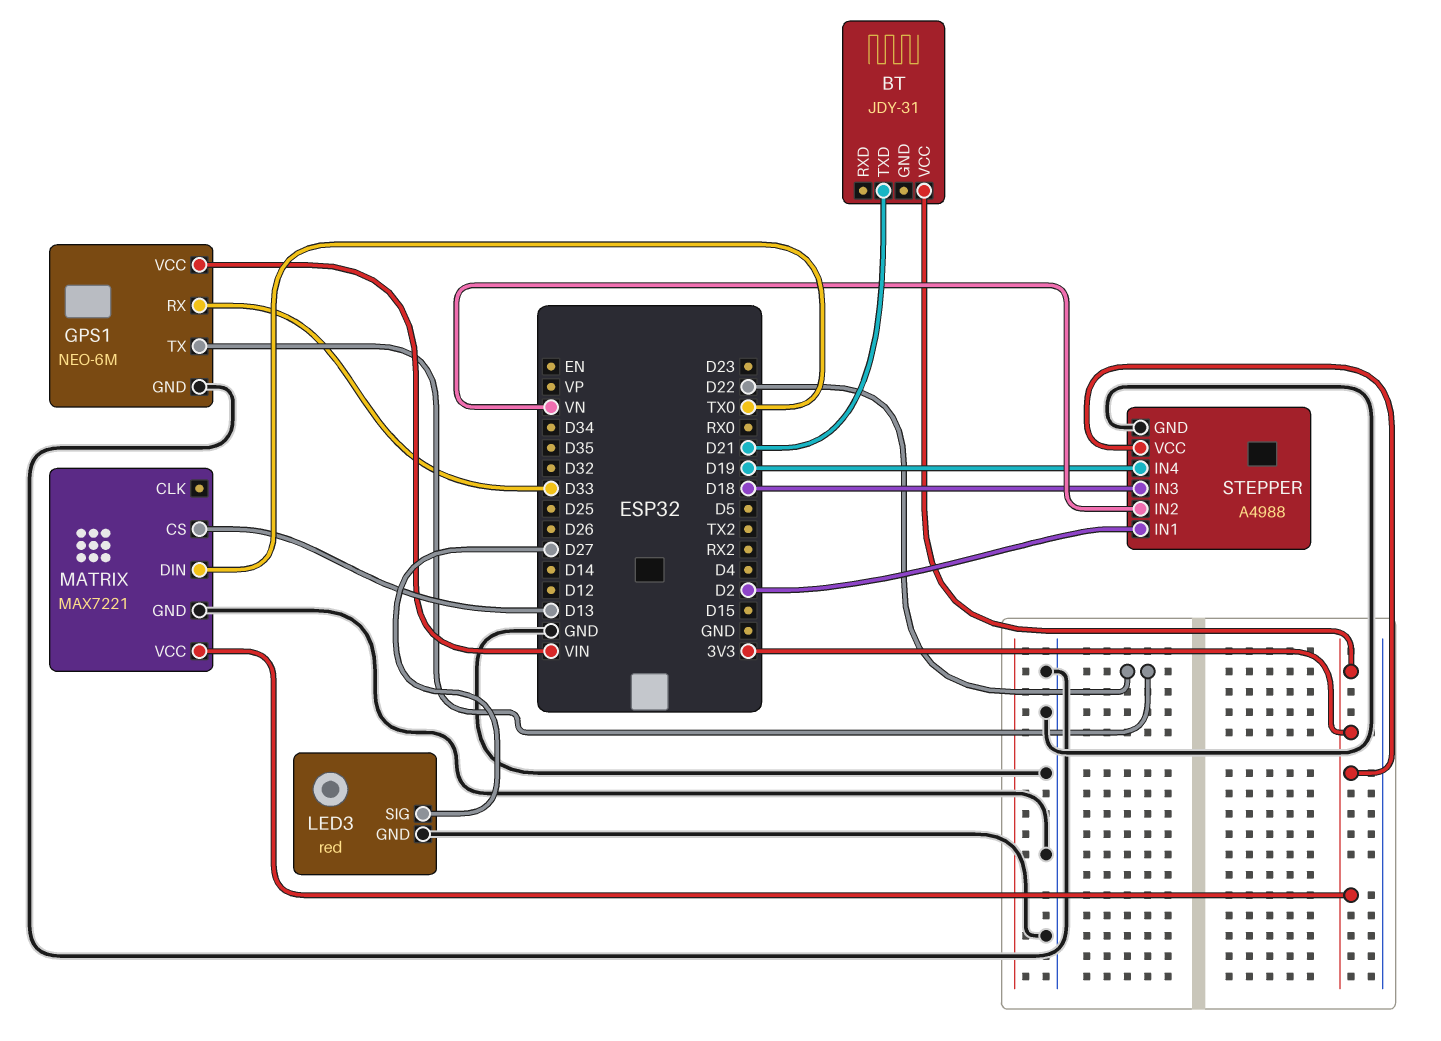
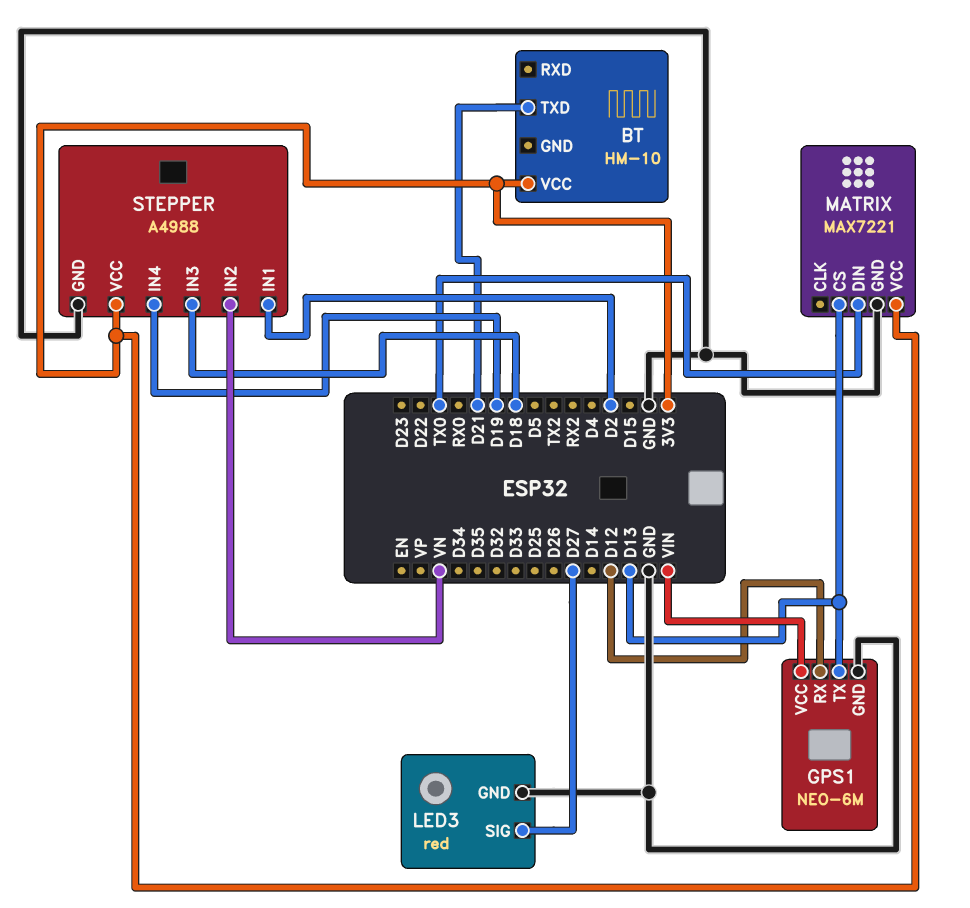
BT: JDY-31 -> HM-10
GPS1 pin RX: D33 -> D12
GPS1 pin TX: D22 -> D13

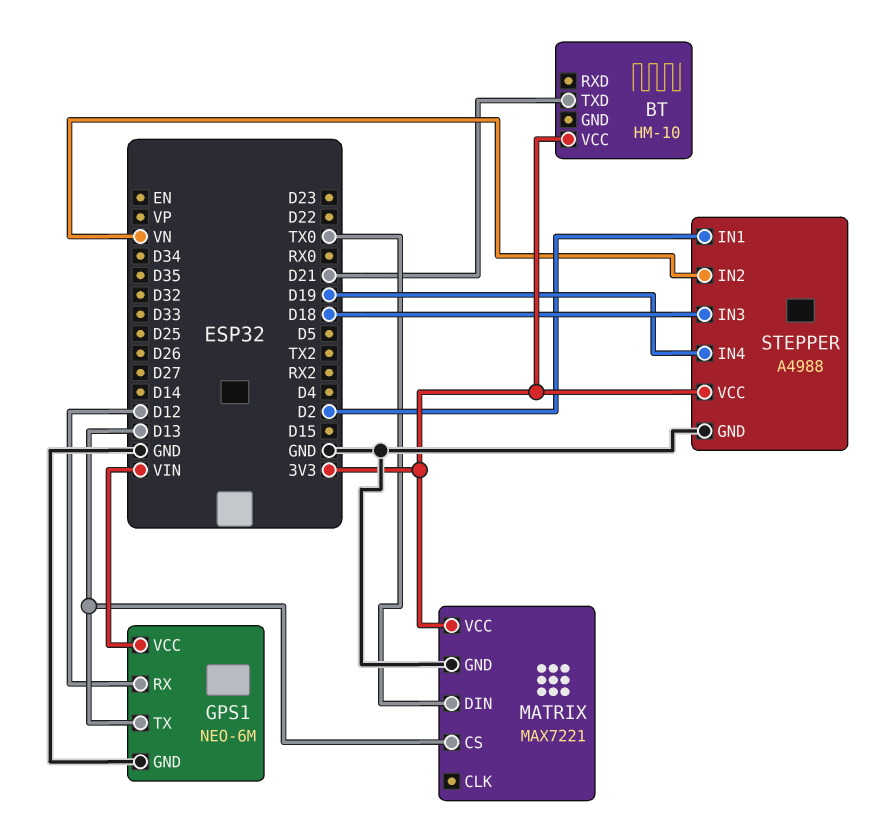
LED3: red -> none
LED3 pin GND: GND -> none
LED3 pin SIG: D27 -> none

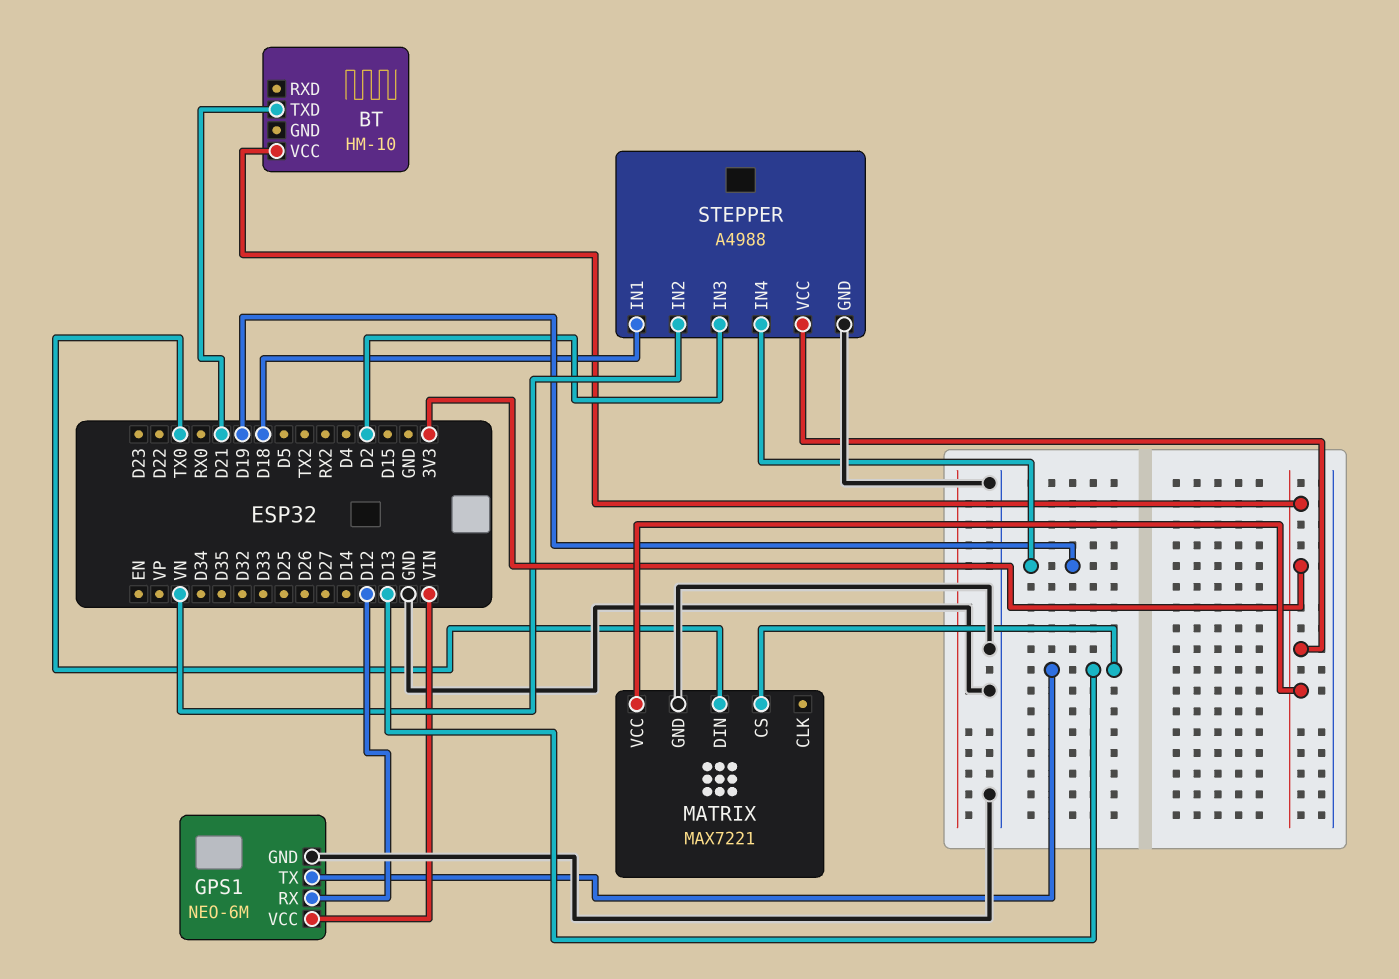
STEPPER pin IN1: D2 -> D18
STEPPER pin IN3: D18 -> D2

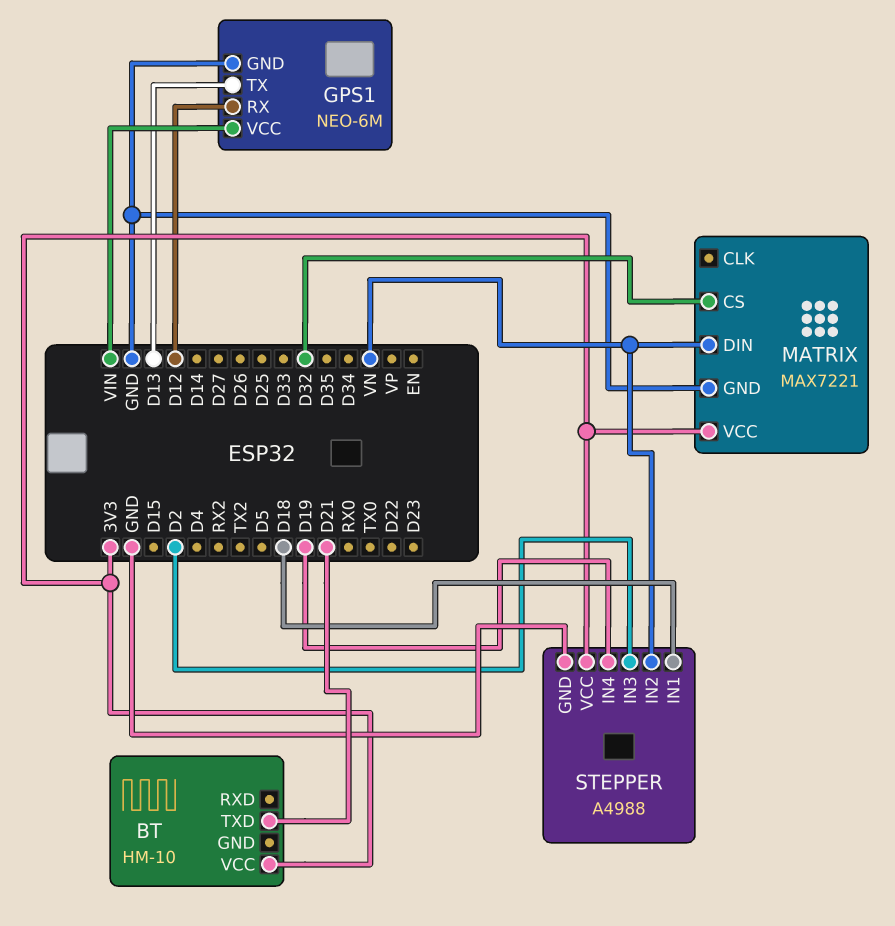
MATRIX pin CS: D13 -> D32
MATRIX pin DIN: TX0 -> VN

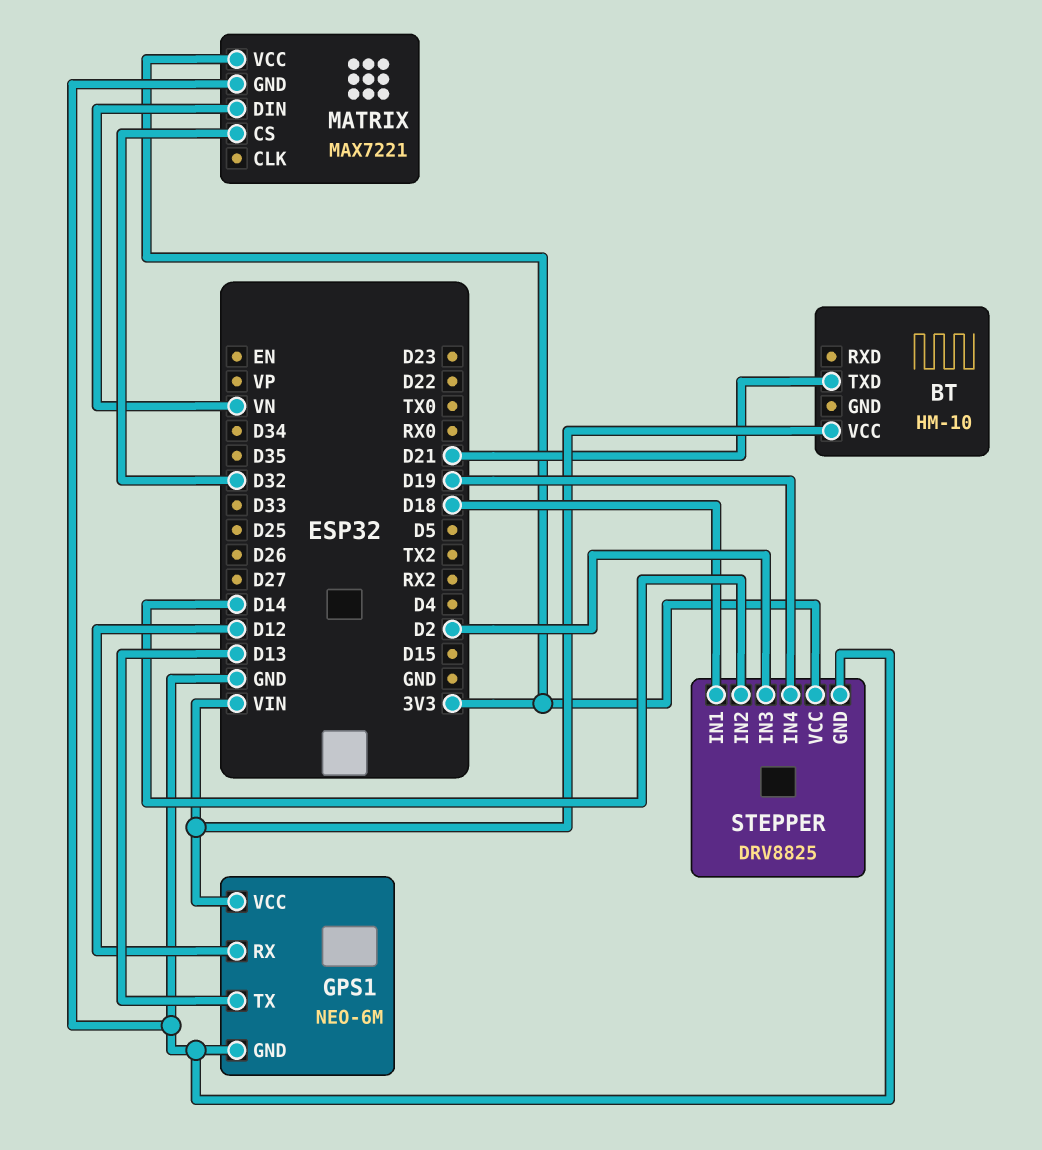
BT pin VCC: 3V3 -> VIN
STEPPER: A4988 -> DRV8825
STEPPER pin IN2: VN -> D14

